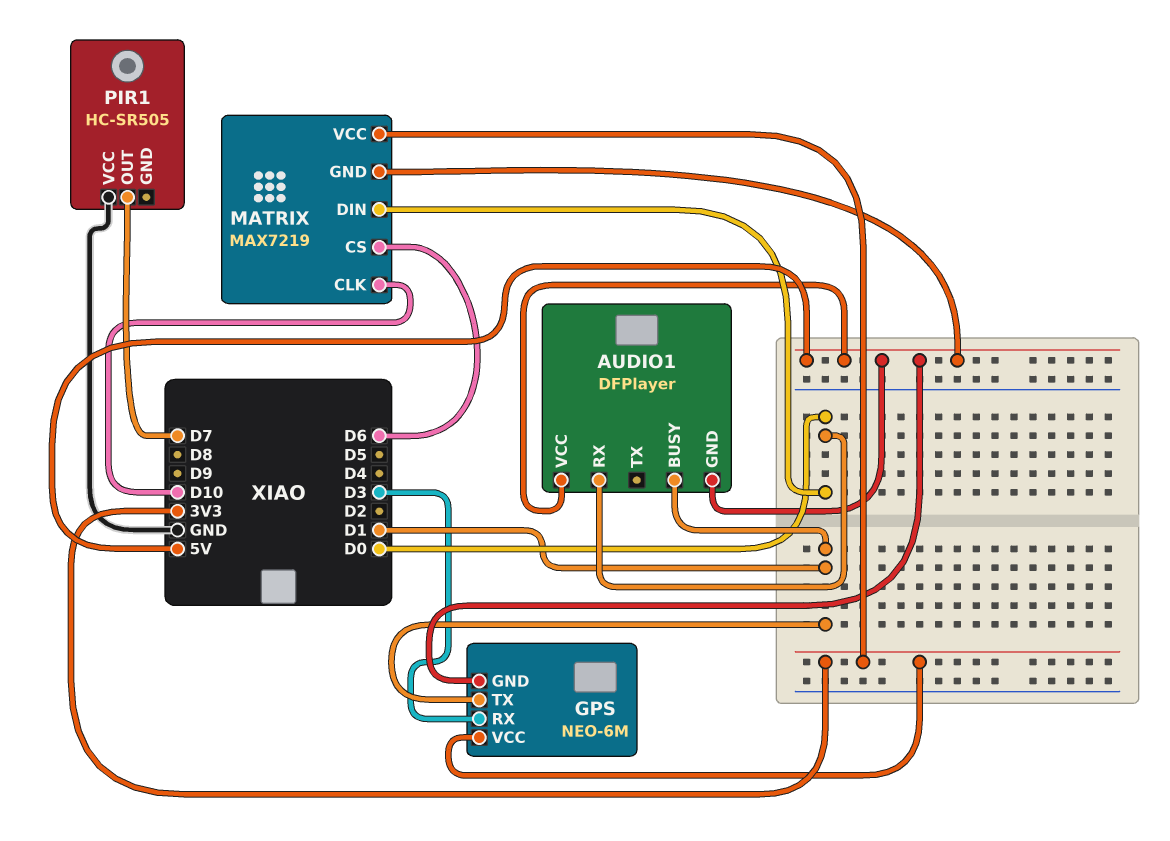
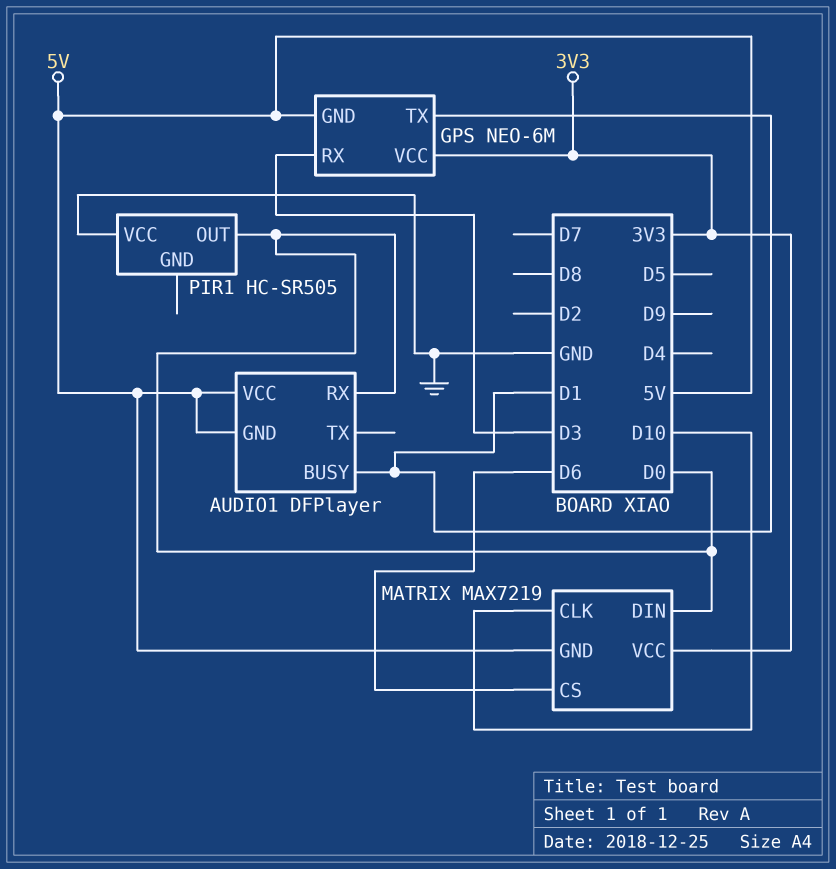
PIR1 pin OUT: D7 -> D0

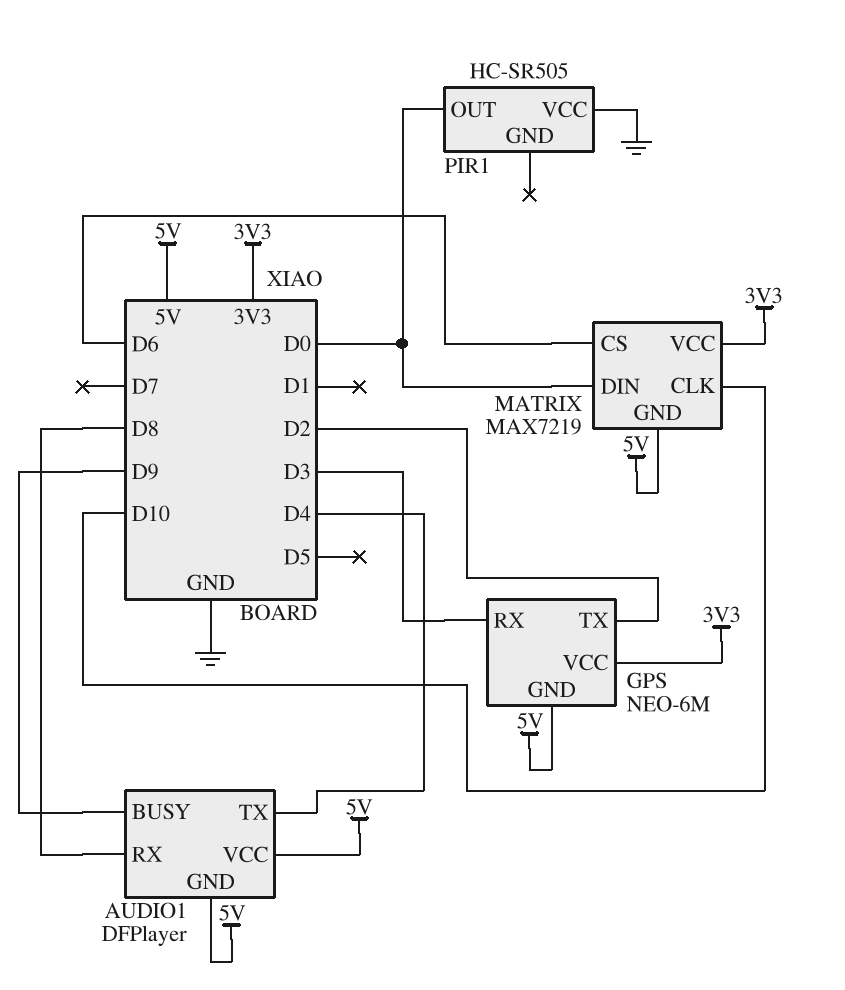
AUDIO1 pin BUSY: D1 -> D9
AUDIO1 pin RX: D0 -> D8
AUDIO1 pin TX: none -> D4
GPS pin TX: D1 -> D2

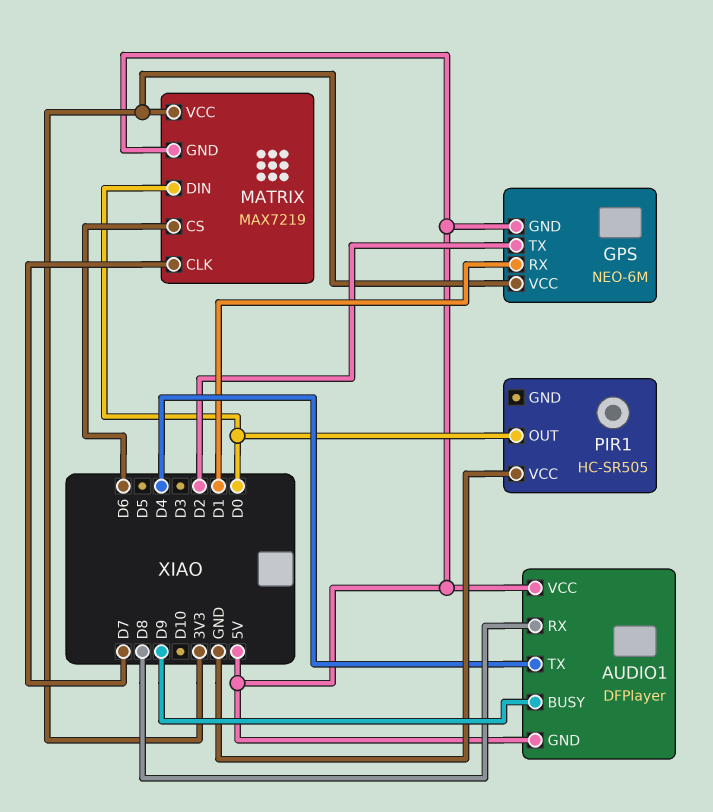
GPS pin RX: D3 -> D1
MATRIX pin CLK: D10 -> D7

